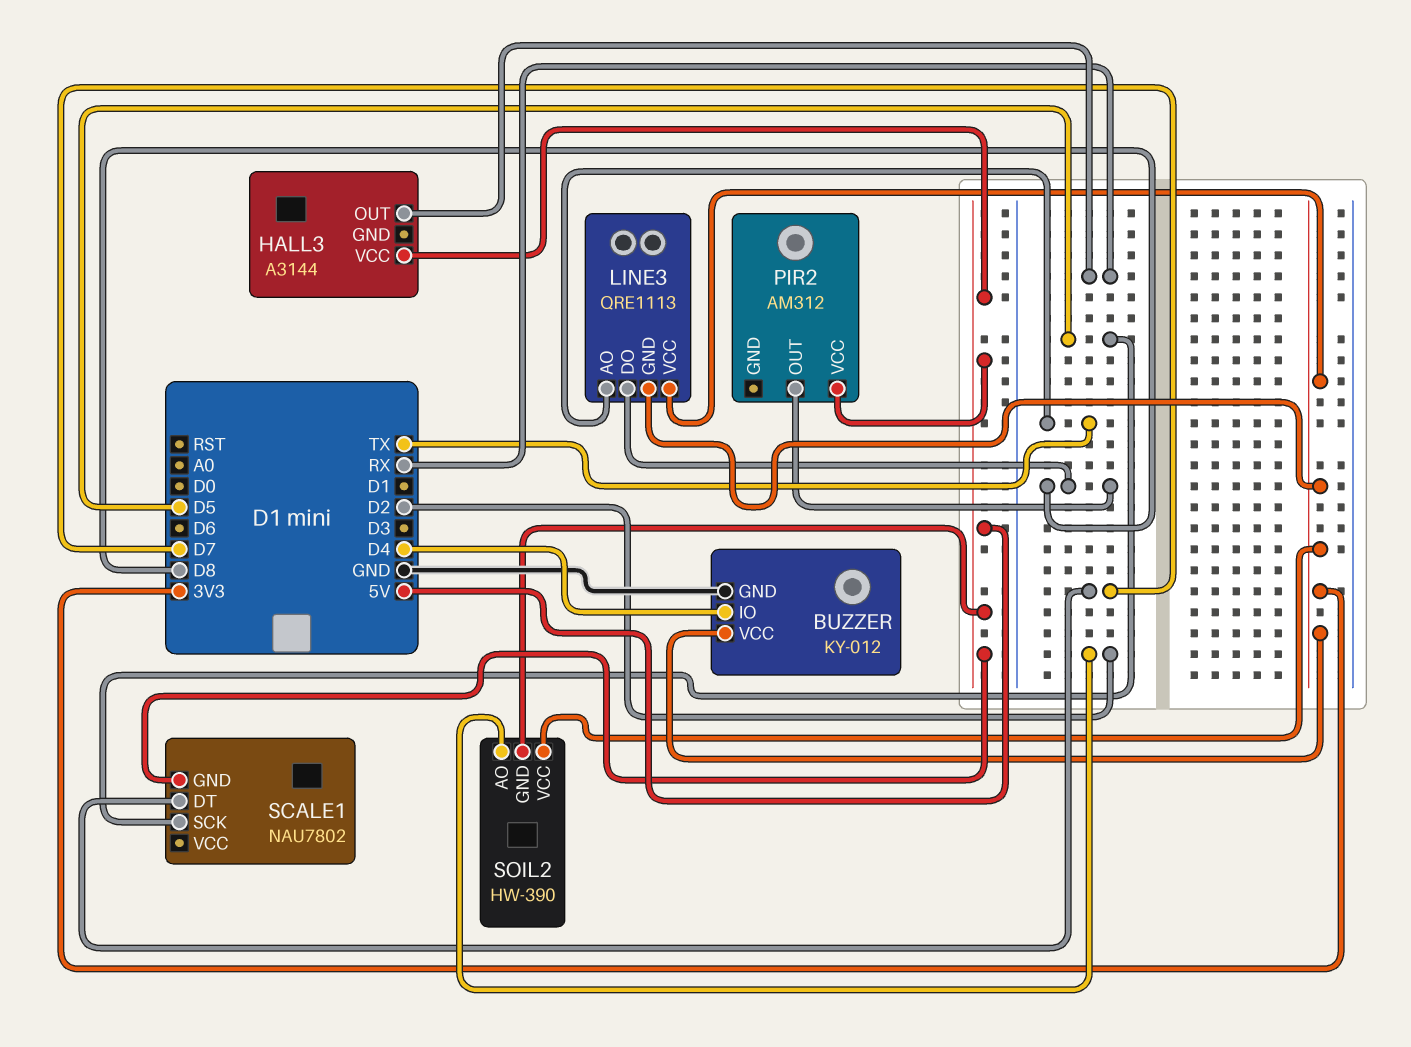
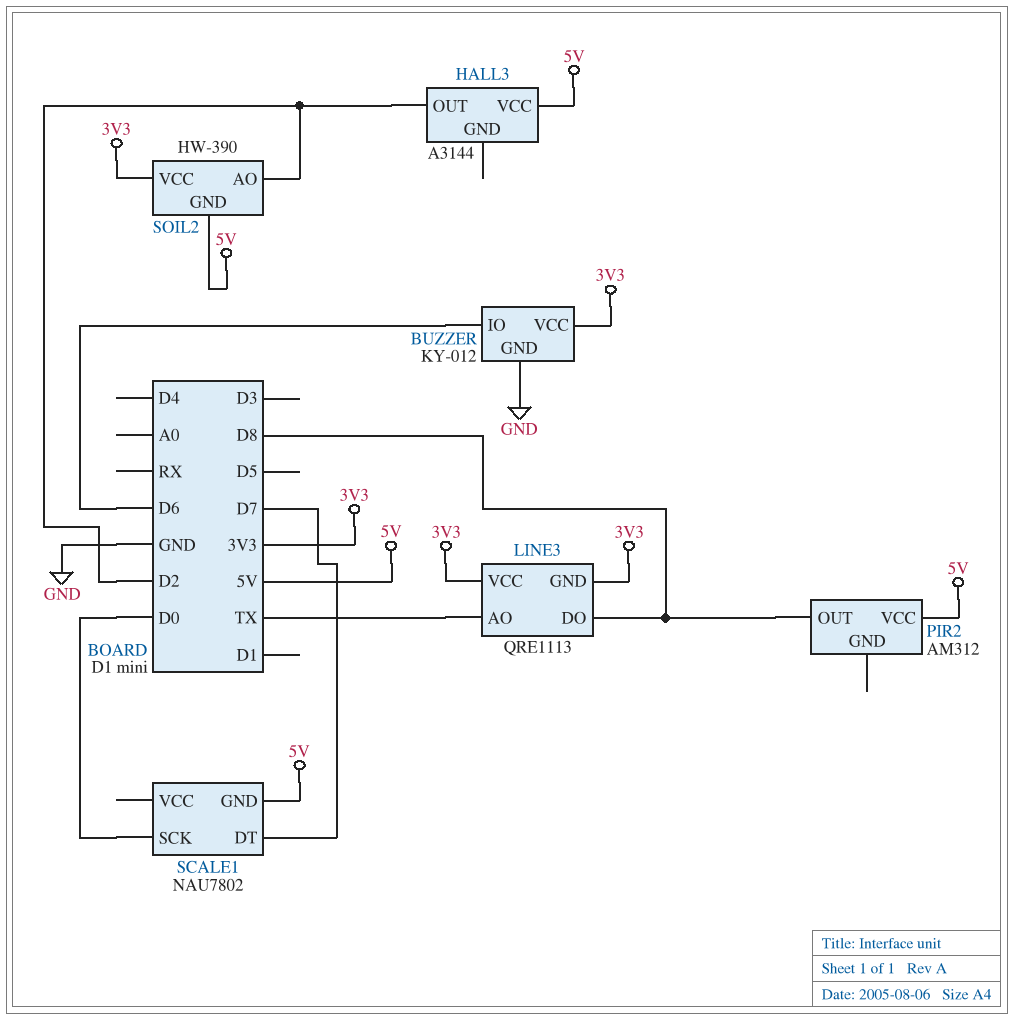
BUZZER pin IO: D4 -> D6
HALL3 pin OUT: RX -> D2
SCALE1 pin SCK: D5 -> D0

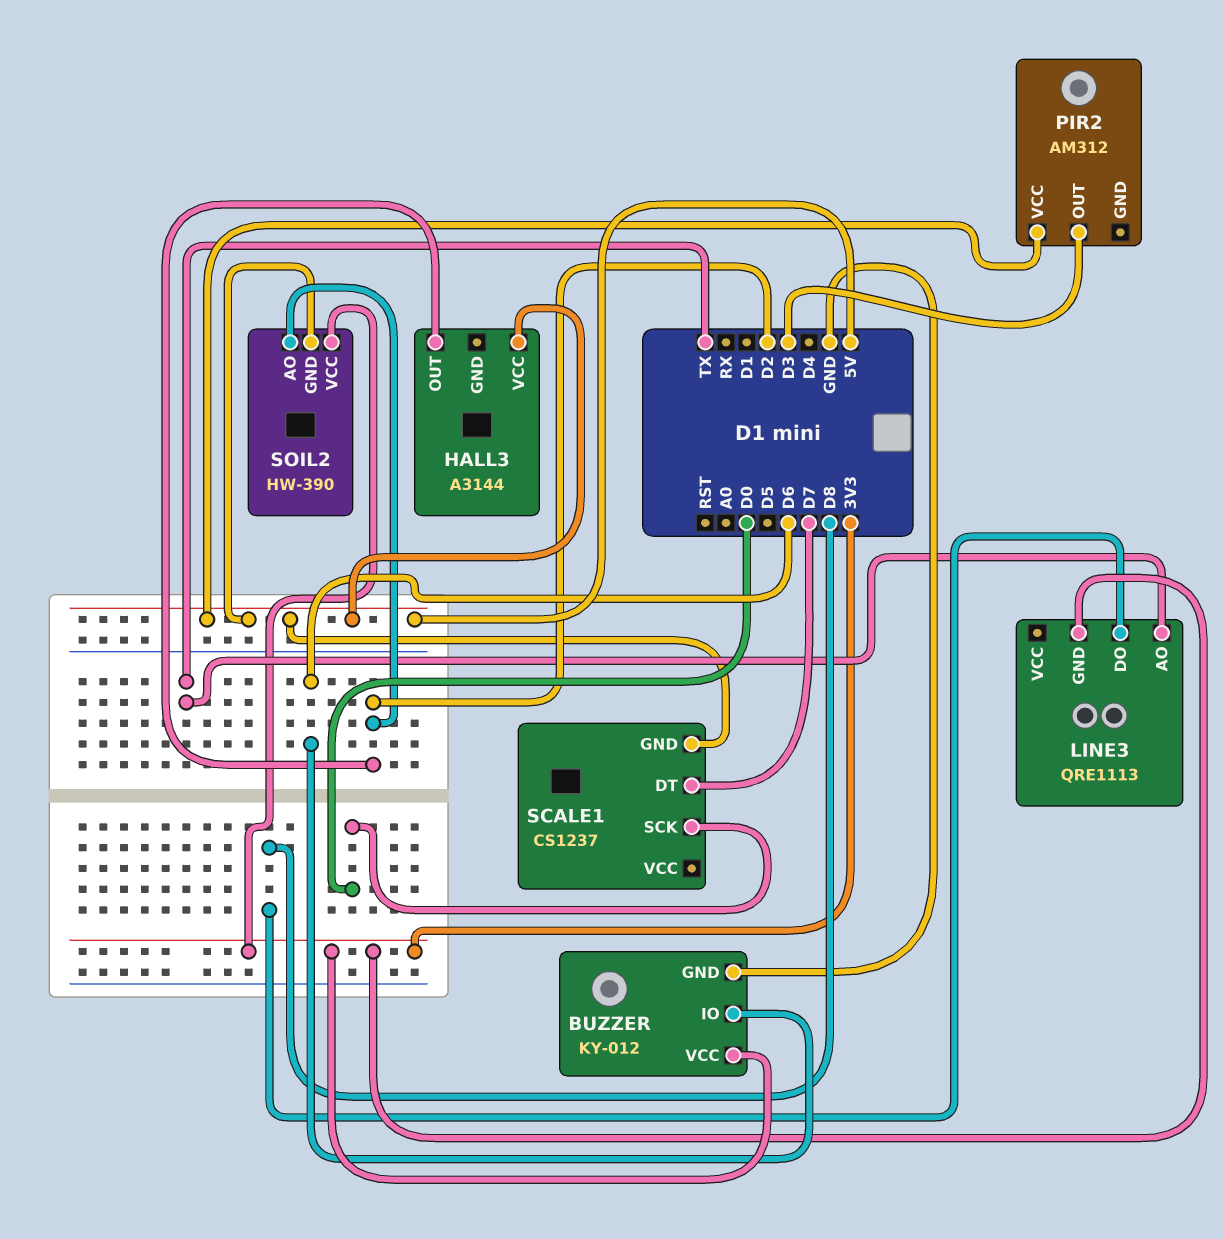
LINE3 pin VCC: 3V3 -> none
PIR2 pin OUT: D8 -> D3
SCALE1: NAU7802 -> CS1237

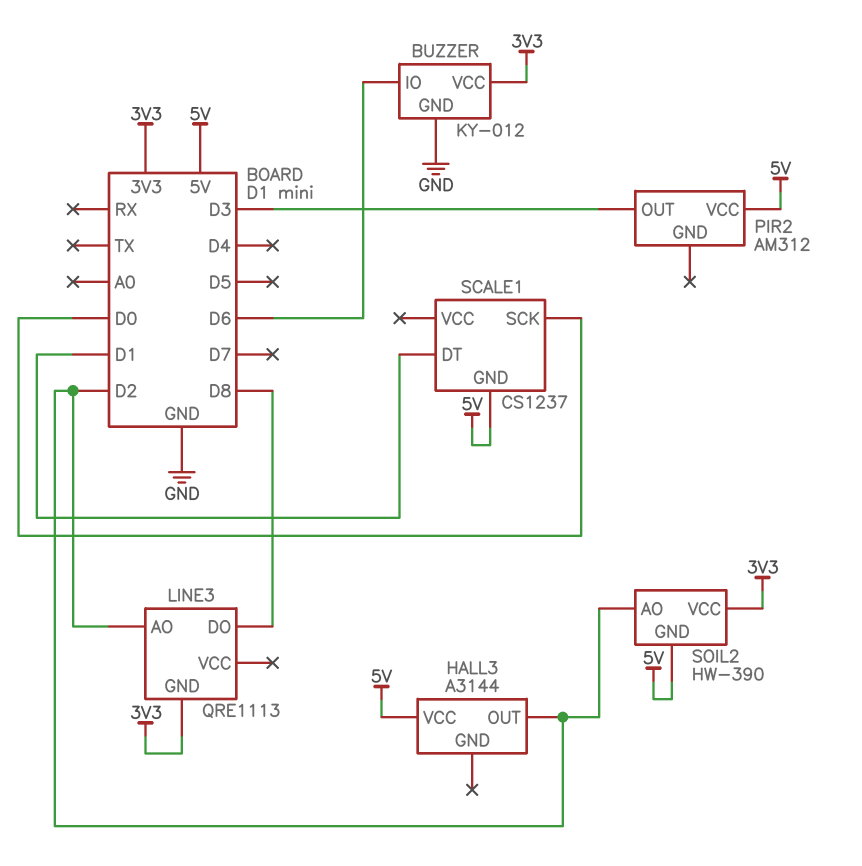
LINE3 pin AO: TX -> D2
SCALE1 pin DT: D7 -> D1

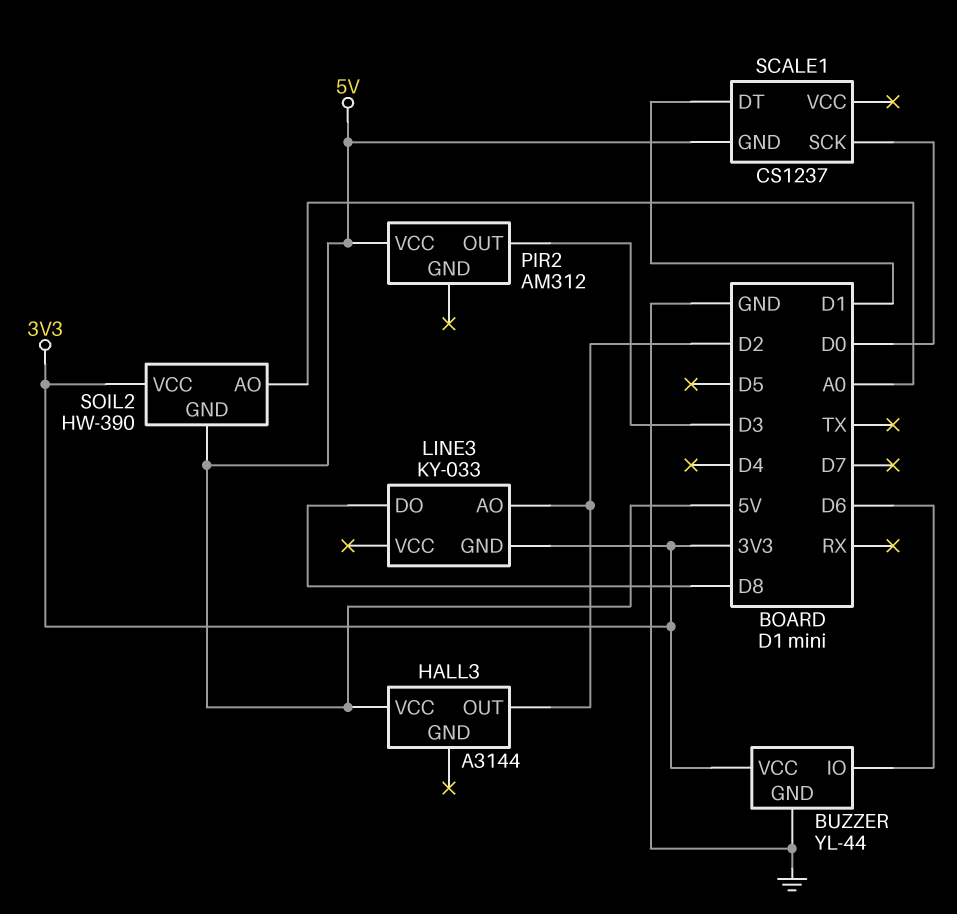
BUZZER: KY-012 -> YL-44
LINE3: QRE1113 -> KY-033
SOIL2 pin AO: D2 -> A0

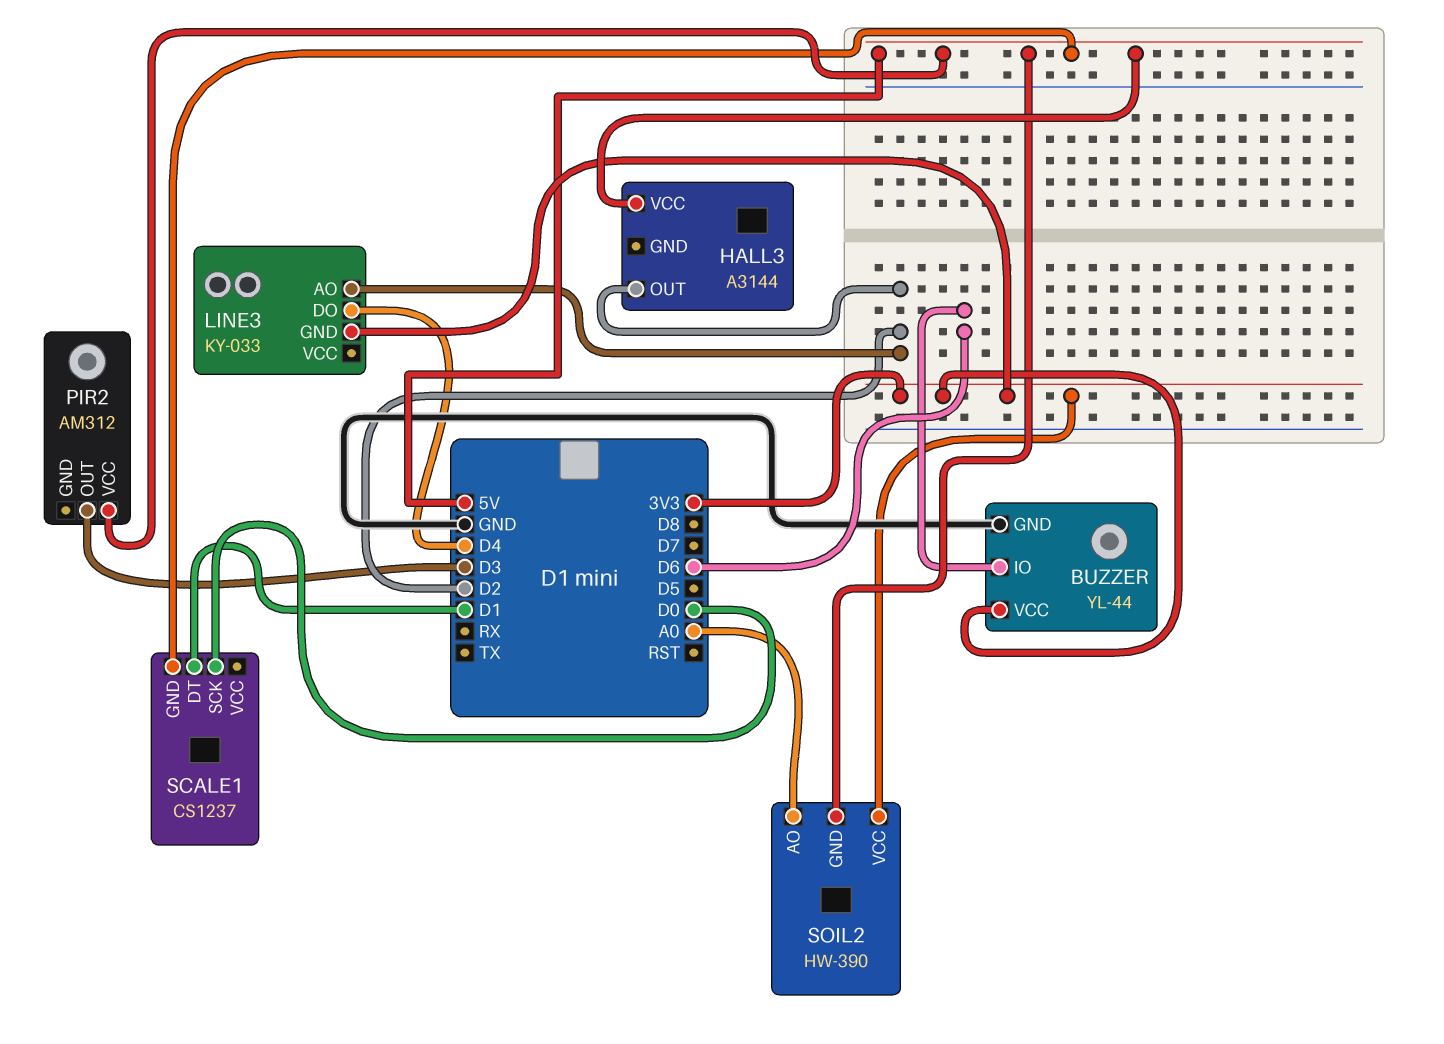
LINE3 pin DO: D8 -> D4

